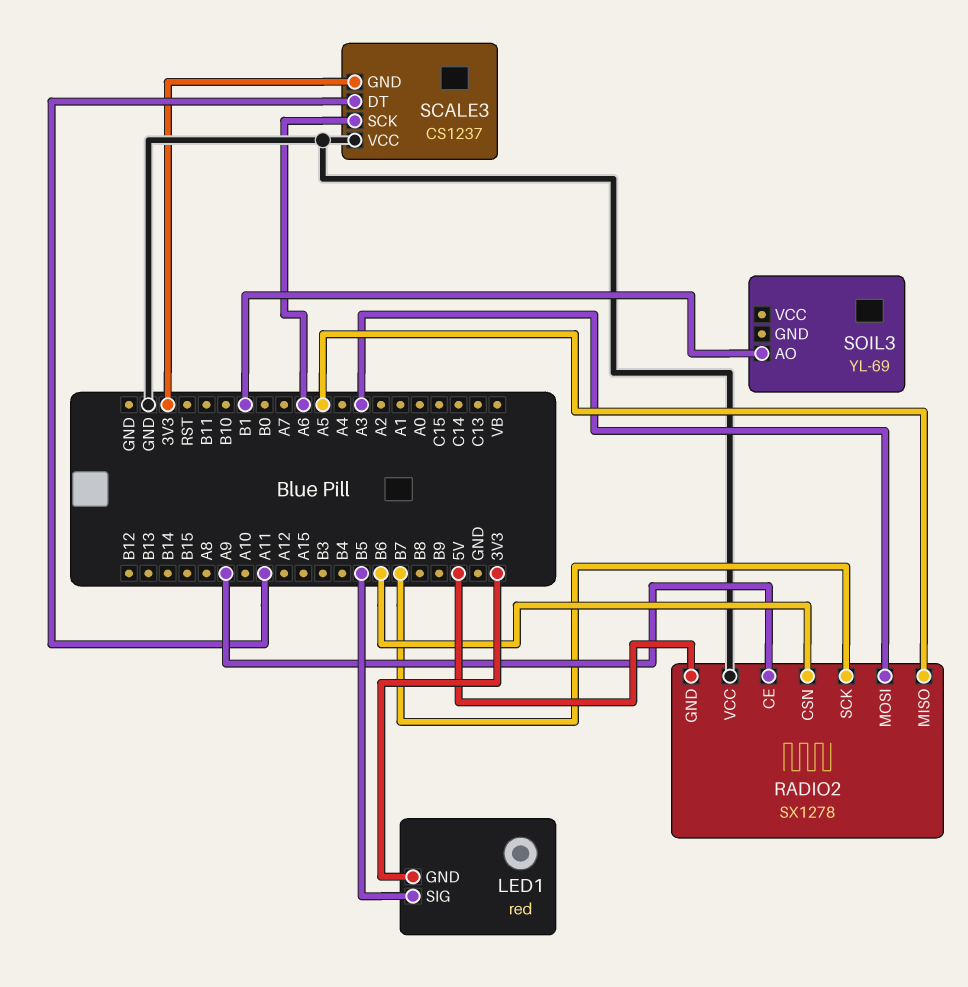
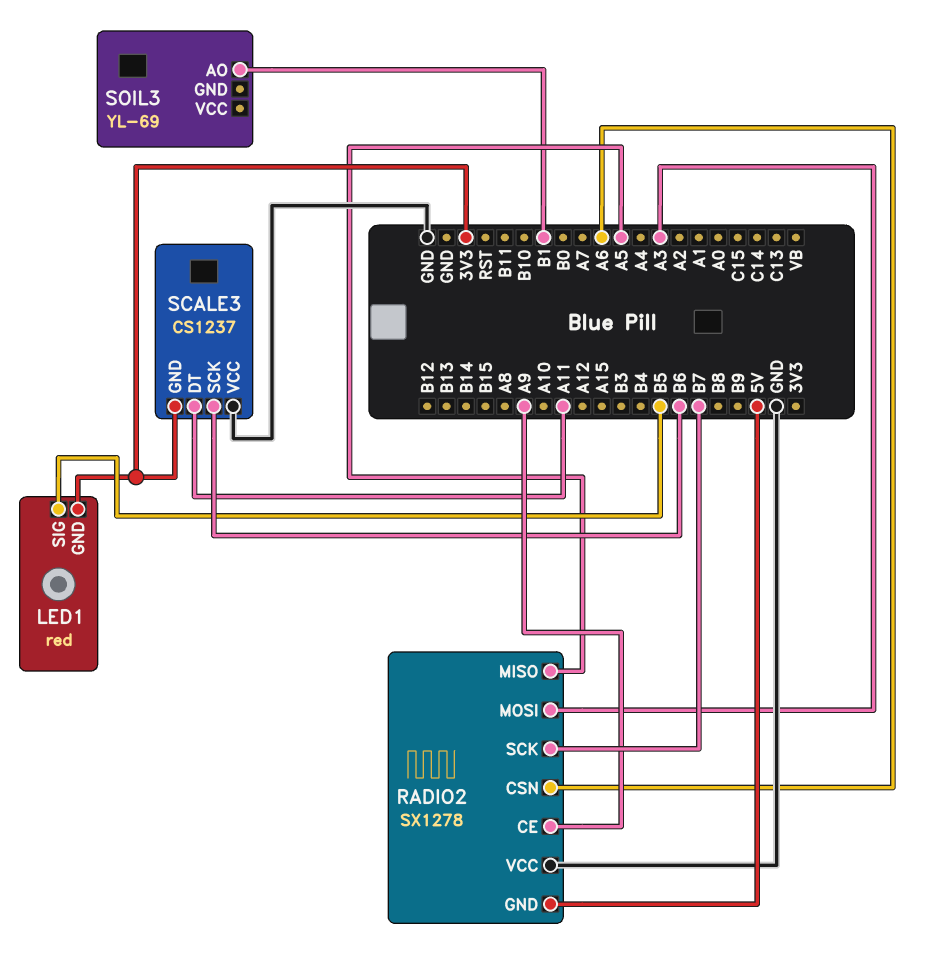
RADIO2 pin CSN: B6 -> A6
SCALE3 pin SCK: A6 -> B6

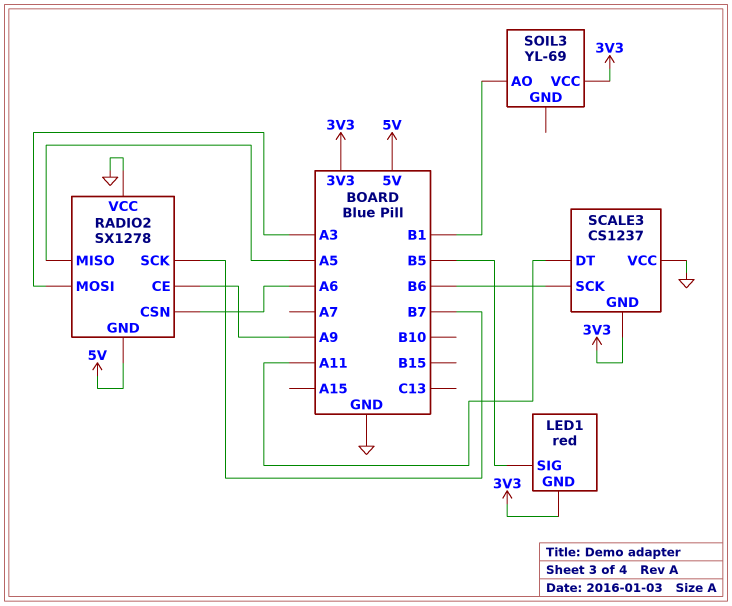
SOIL3 pin VCC: none -> 3V3

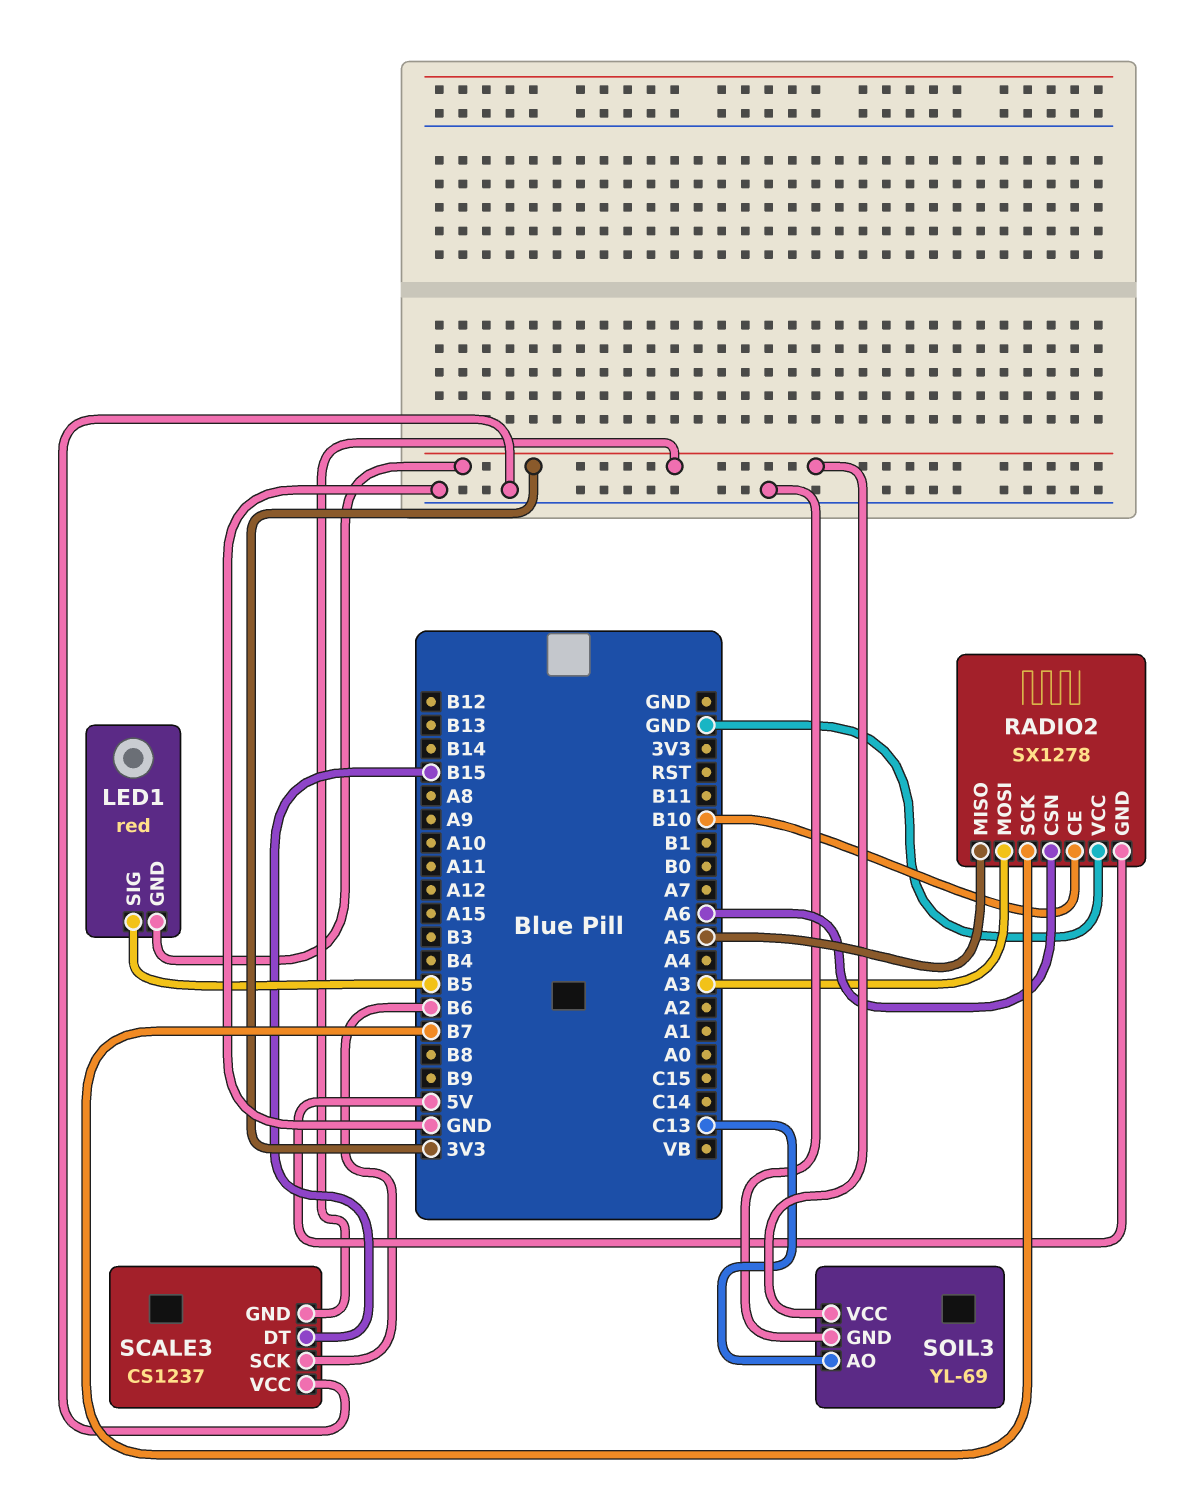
RADIO2 pin CE: A9 -> B10
SCALE3 pin DT: A11 -> B15
SOIL3 pin AO: B1 -> C13
SOIL3 pin GND: none -> GND

